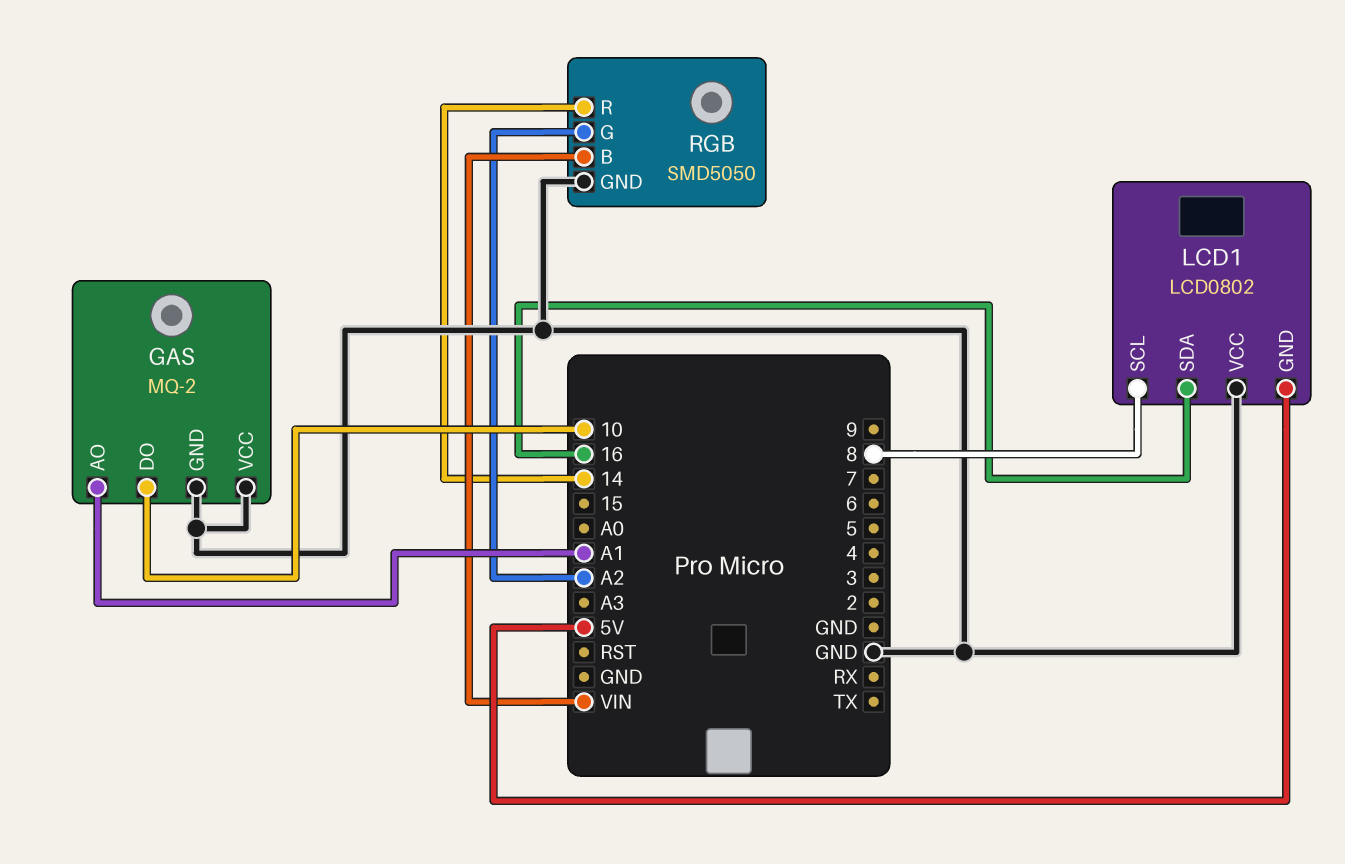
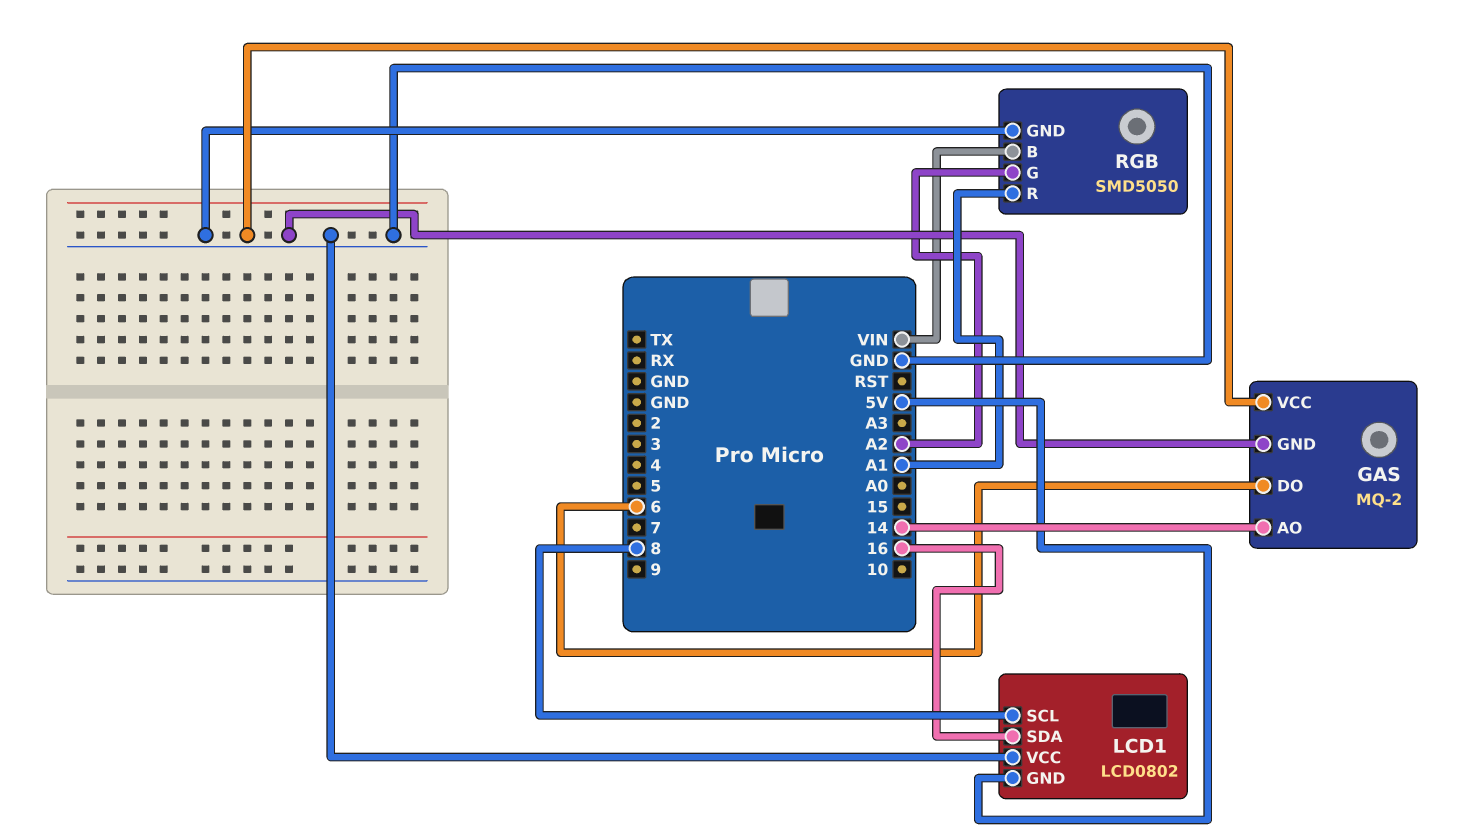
GAS pin AO: A1 -> 14
GAS pin DO: 10 -> 6
RGB pin R: 14 -> A1

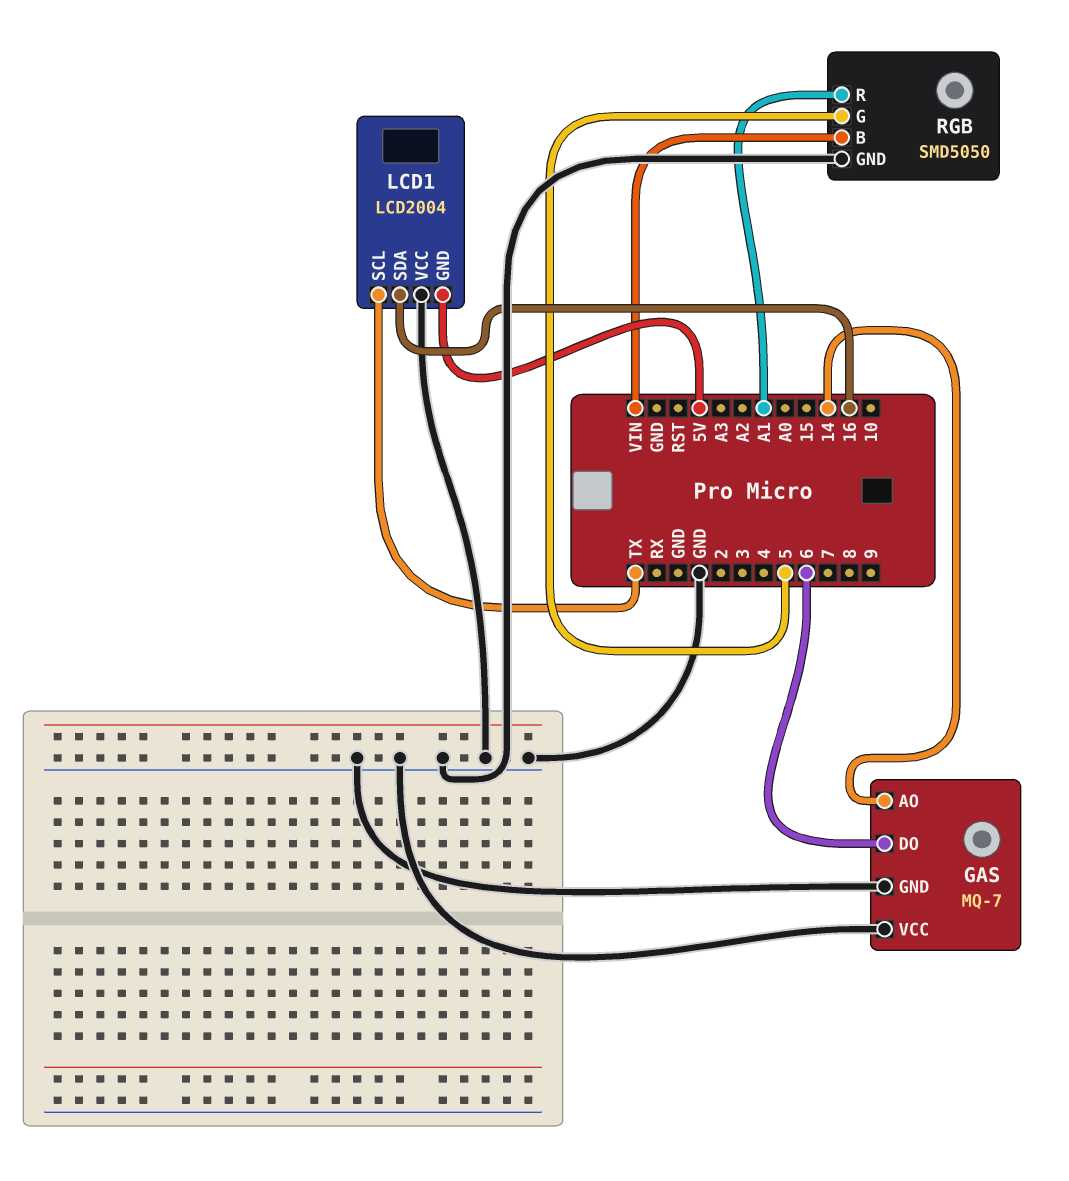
GAS: MQ-2 -> MQ-7
LCD1: LCD0802 -> LCD2004
LCD1 pin SCL: 8 -> TX
RGB pin G: A2 -> 5

